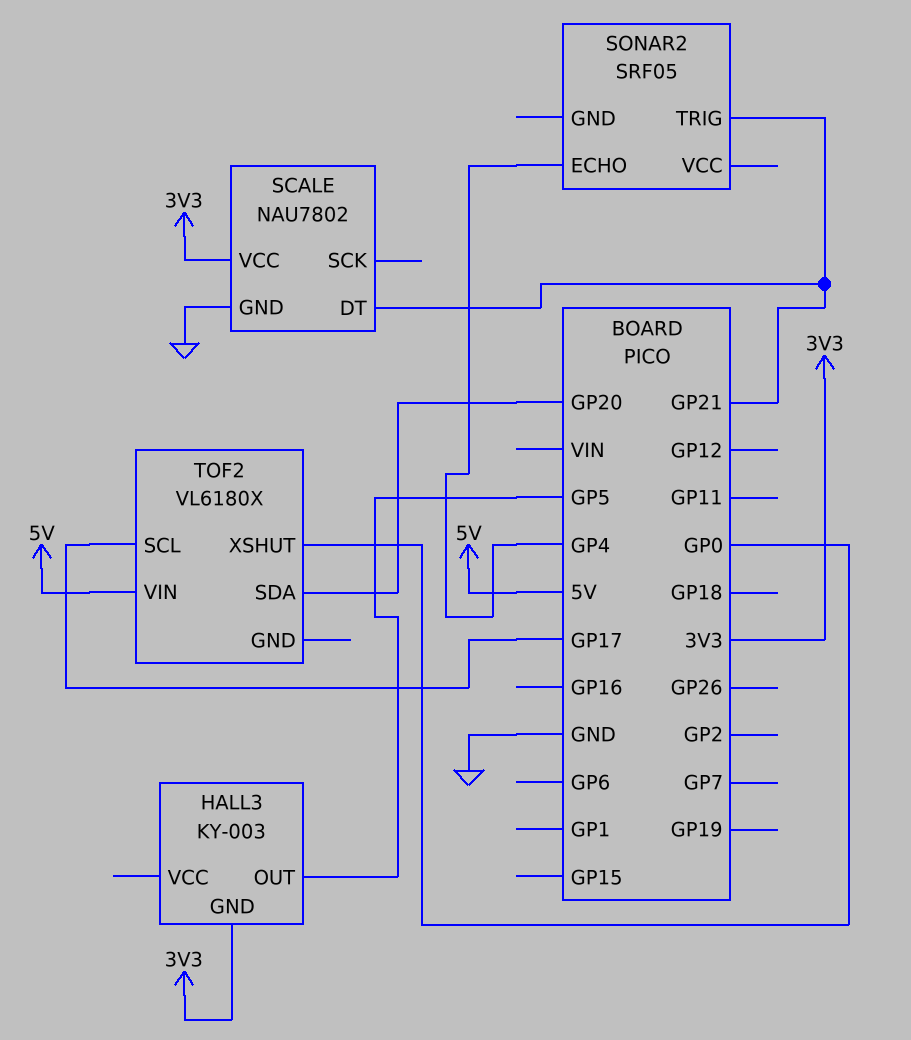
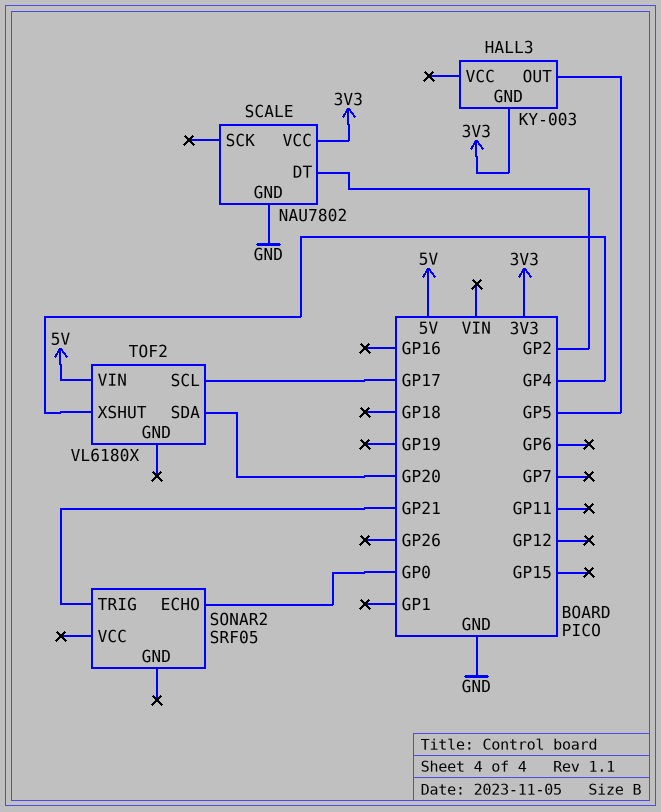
SCALE pin DT: GP21 -> GP2
SONAR2 pin ECHO: GP4 -> GP0
TOF2 pin XSHUT: GP0 -> GP4

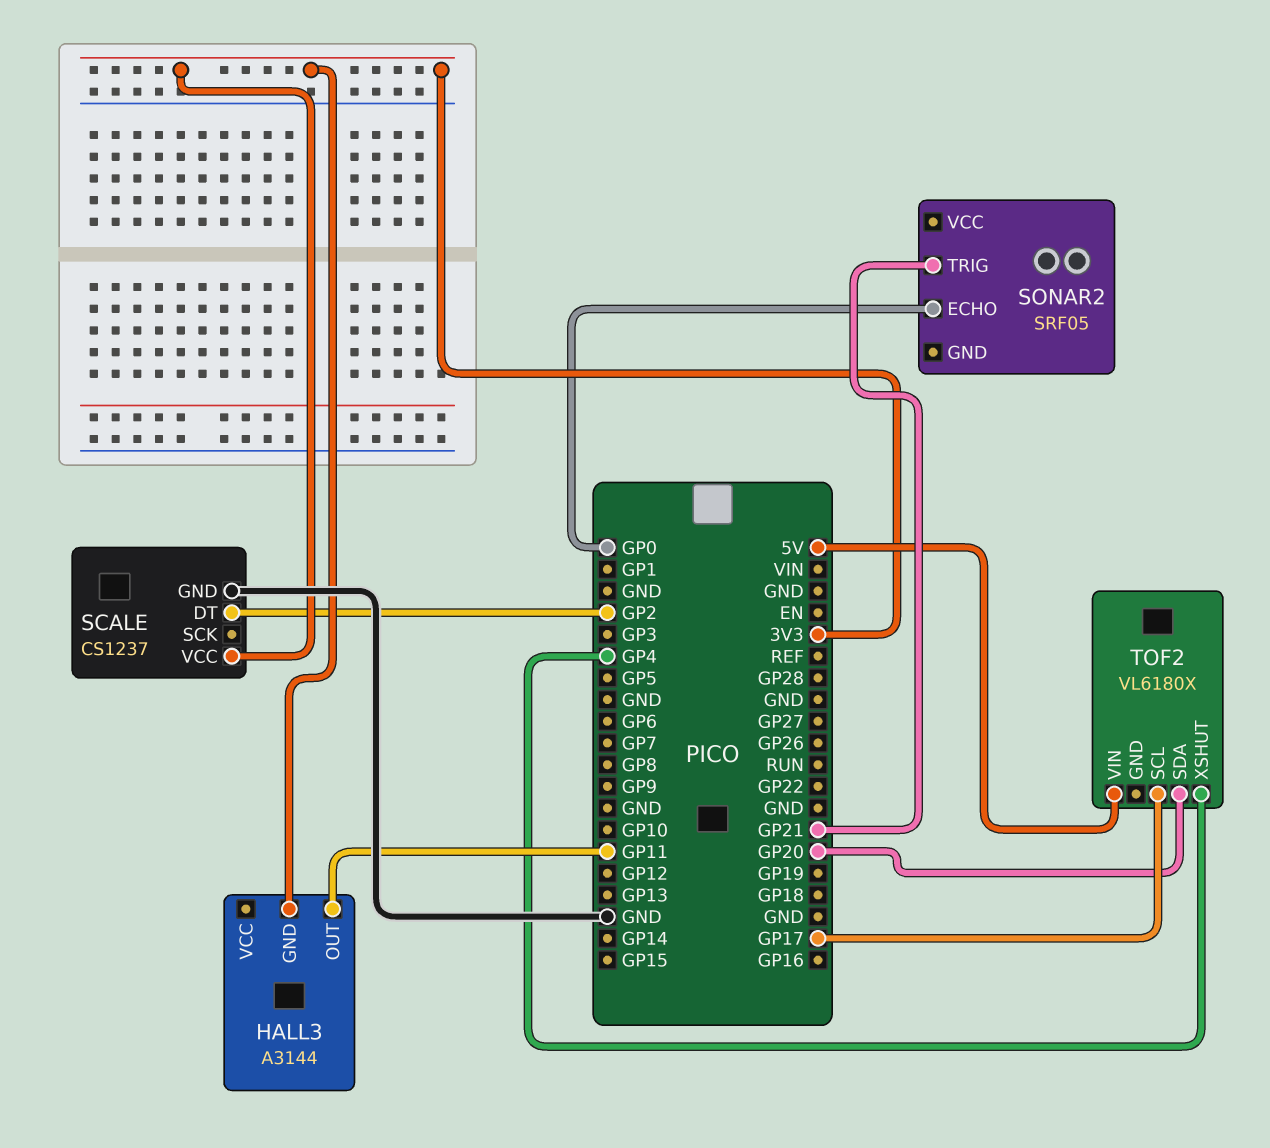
HALL3: KY-003 -> A3144
HALL3 pin OUT: GP5 -> GP11
SCALE: NAU7802 -> CS1237

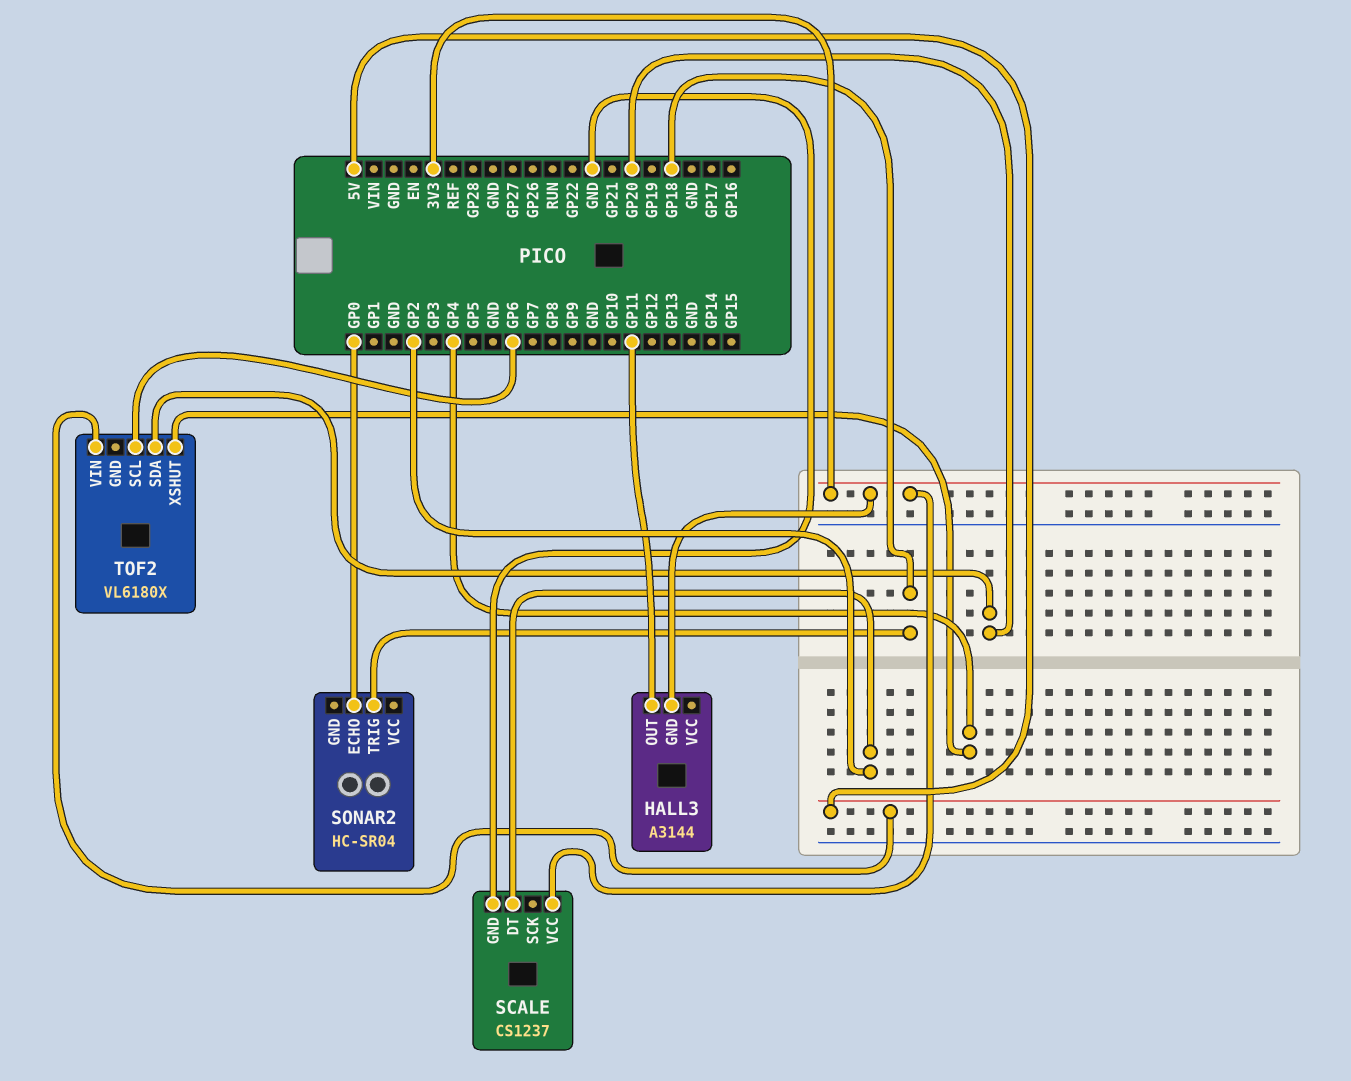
SONAR2: SRF05 -> HC-SR04
SONAR2 pin TRIG: GP21 -> GP18
TOF2 pin SCL: GP17 -> GP6

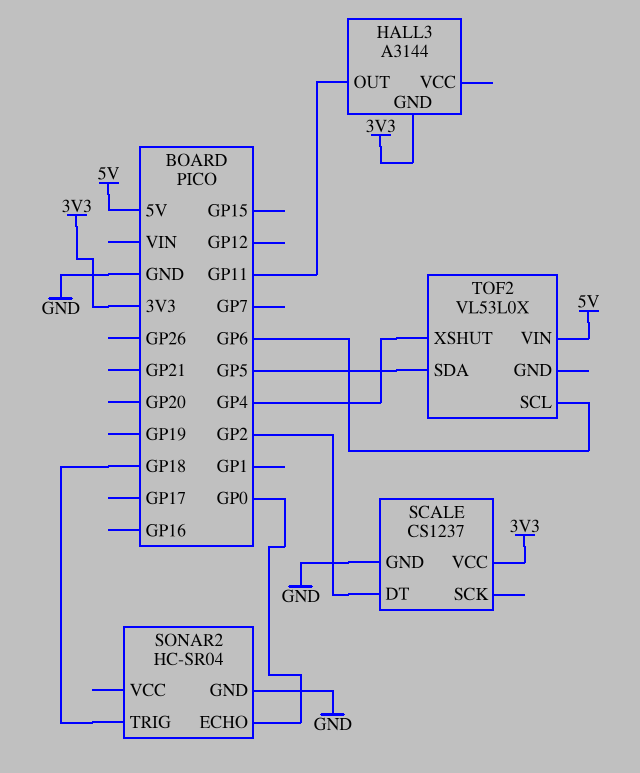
SONAR2 pin GND: none -> GND
TOF2: VL6180X -> VL53L0X
TOF2 pin SDA: GP20 -> GP5

